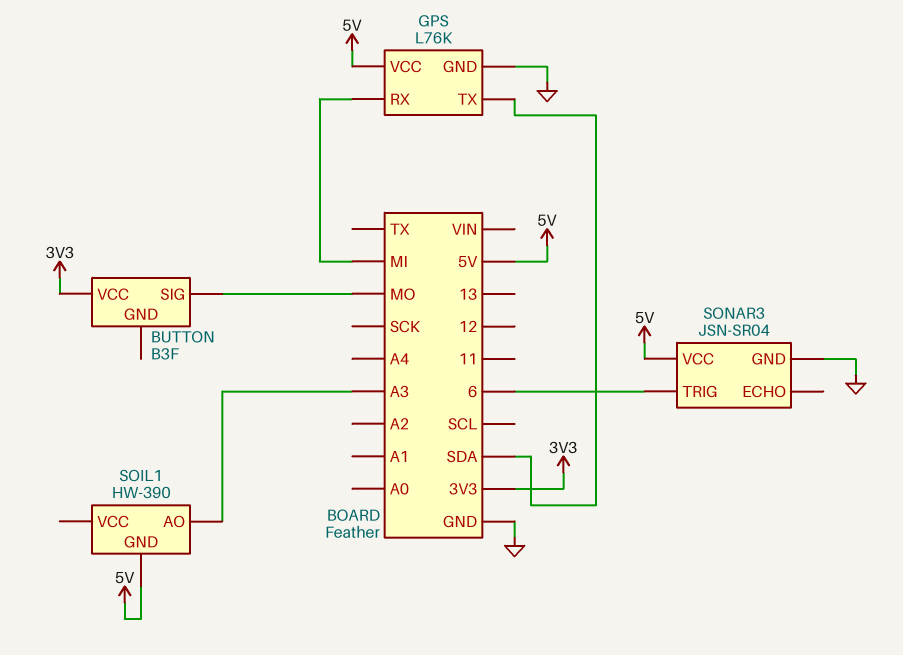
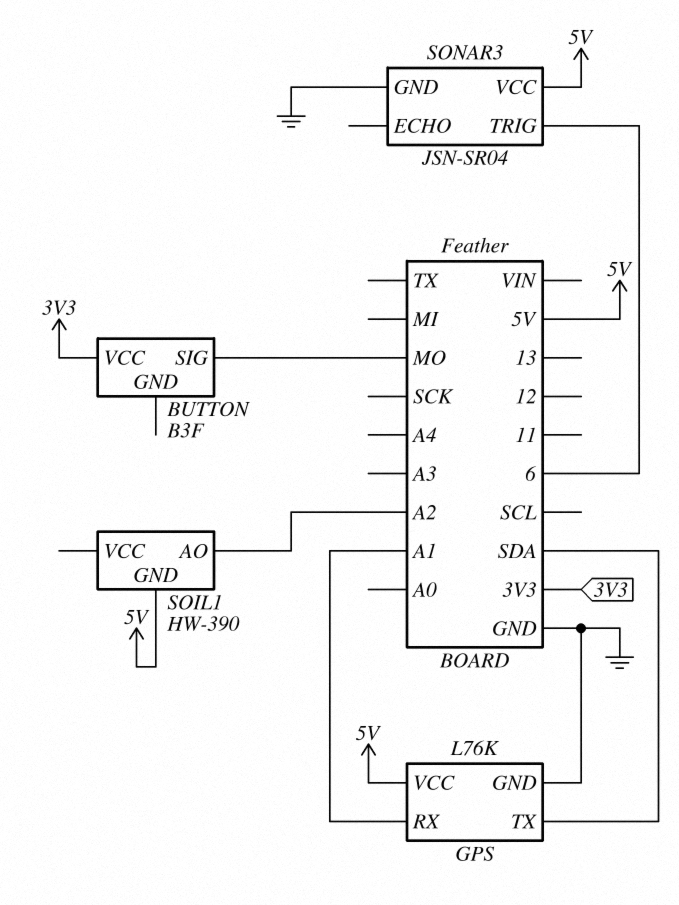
GPS pin RX: MI -> A1
SOIL1 pin AO: A3 -> A2

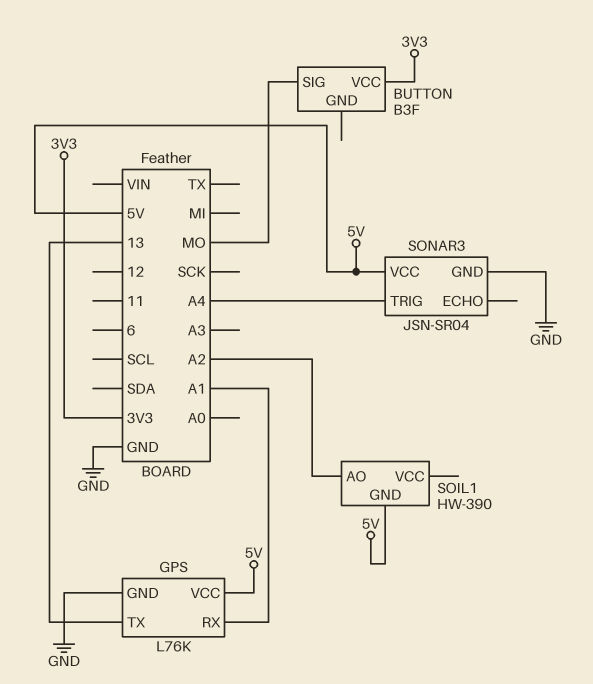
GPS pin TX: SDA -> 13
SONAR3 pin TRIG: 6 -> A4

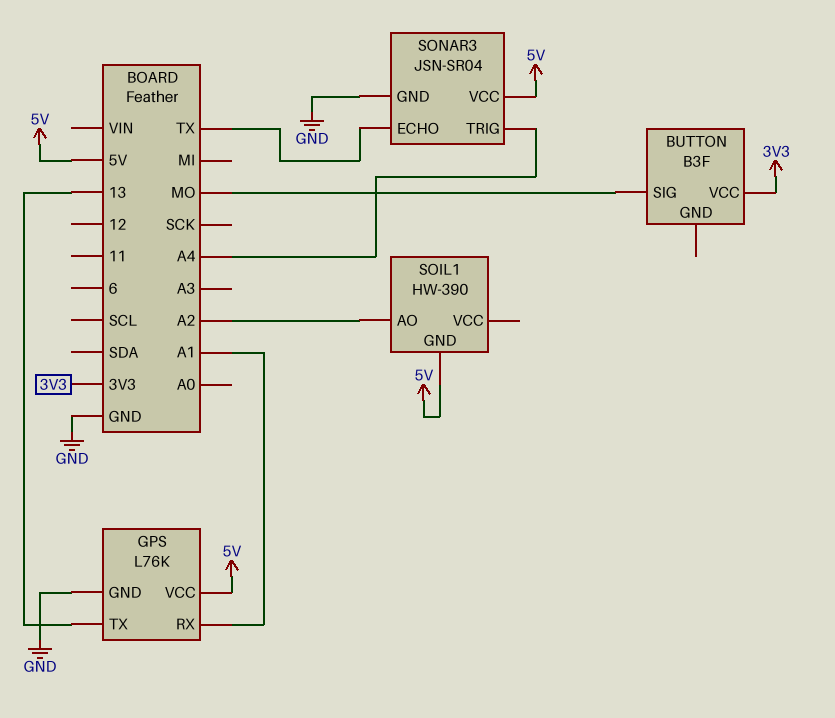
SONAR3 pin ECHO: none -> TX

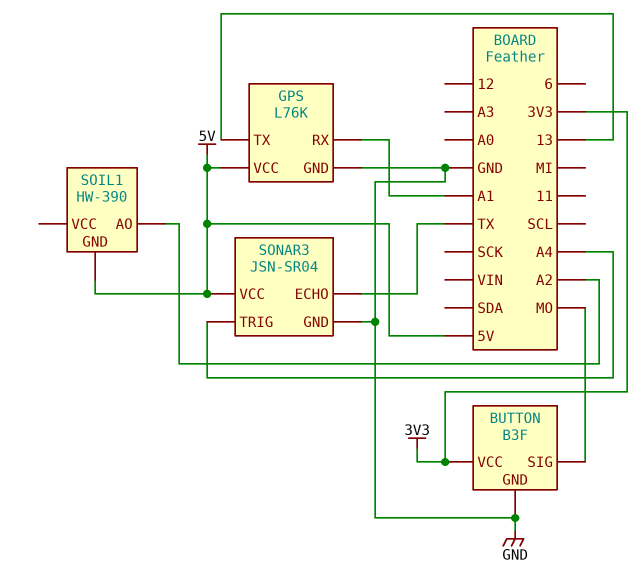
BUTTON pin GND: none -> GND

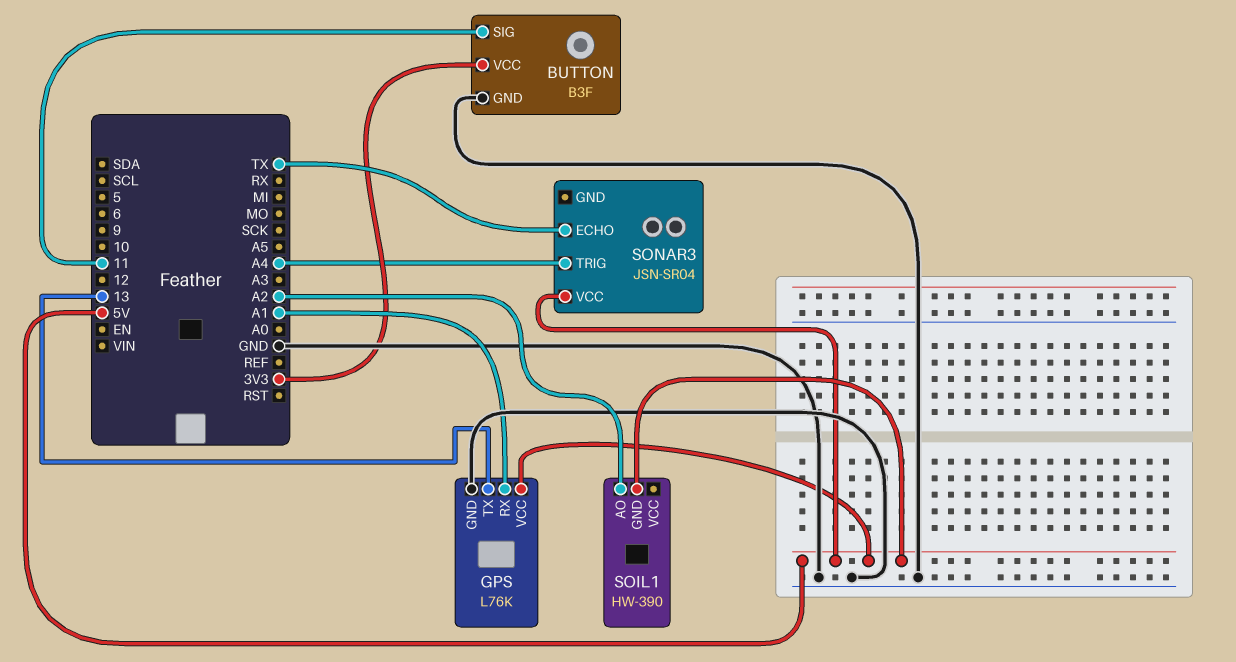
BUTTON pin SIG: MO -> 11
SONAR3 pin GND: GND -> none

